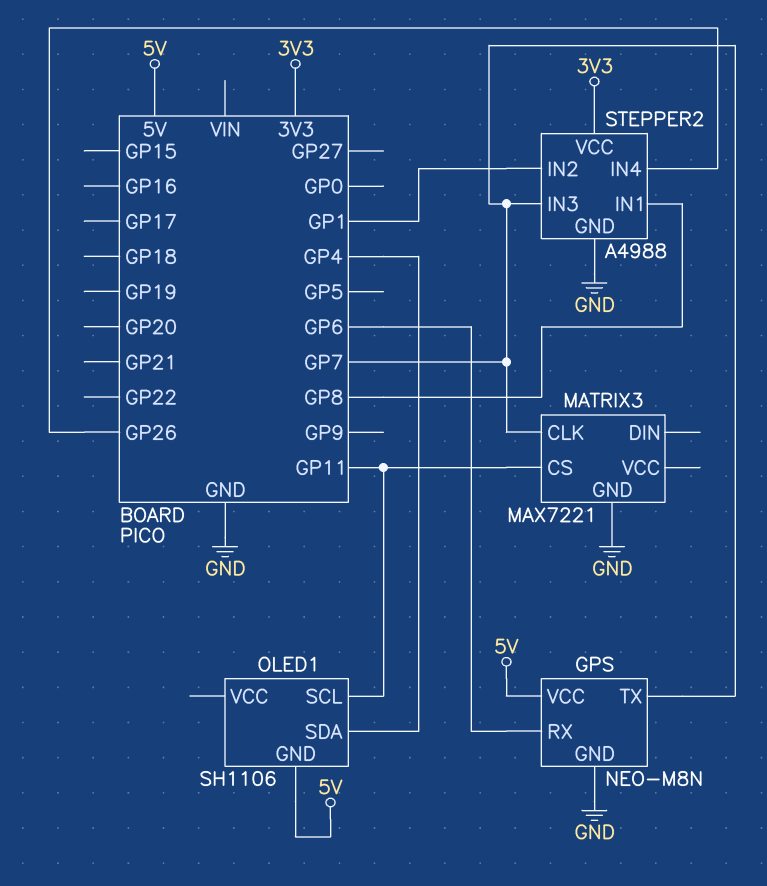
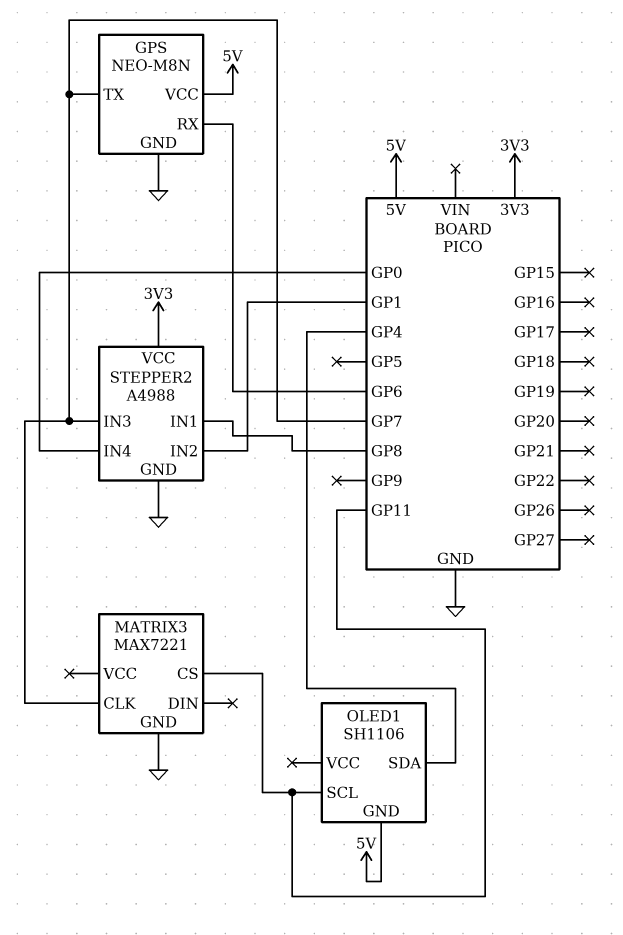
STEPPER2 pin IN4: GP26 -> GP0

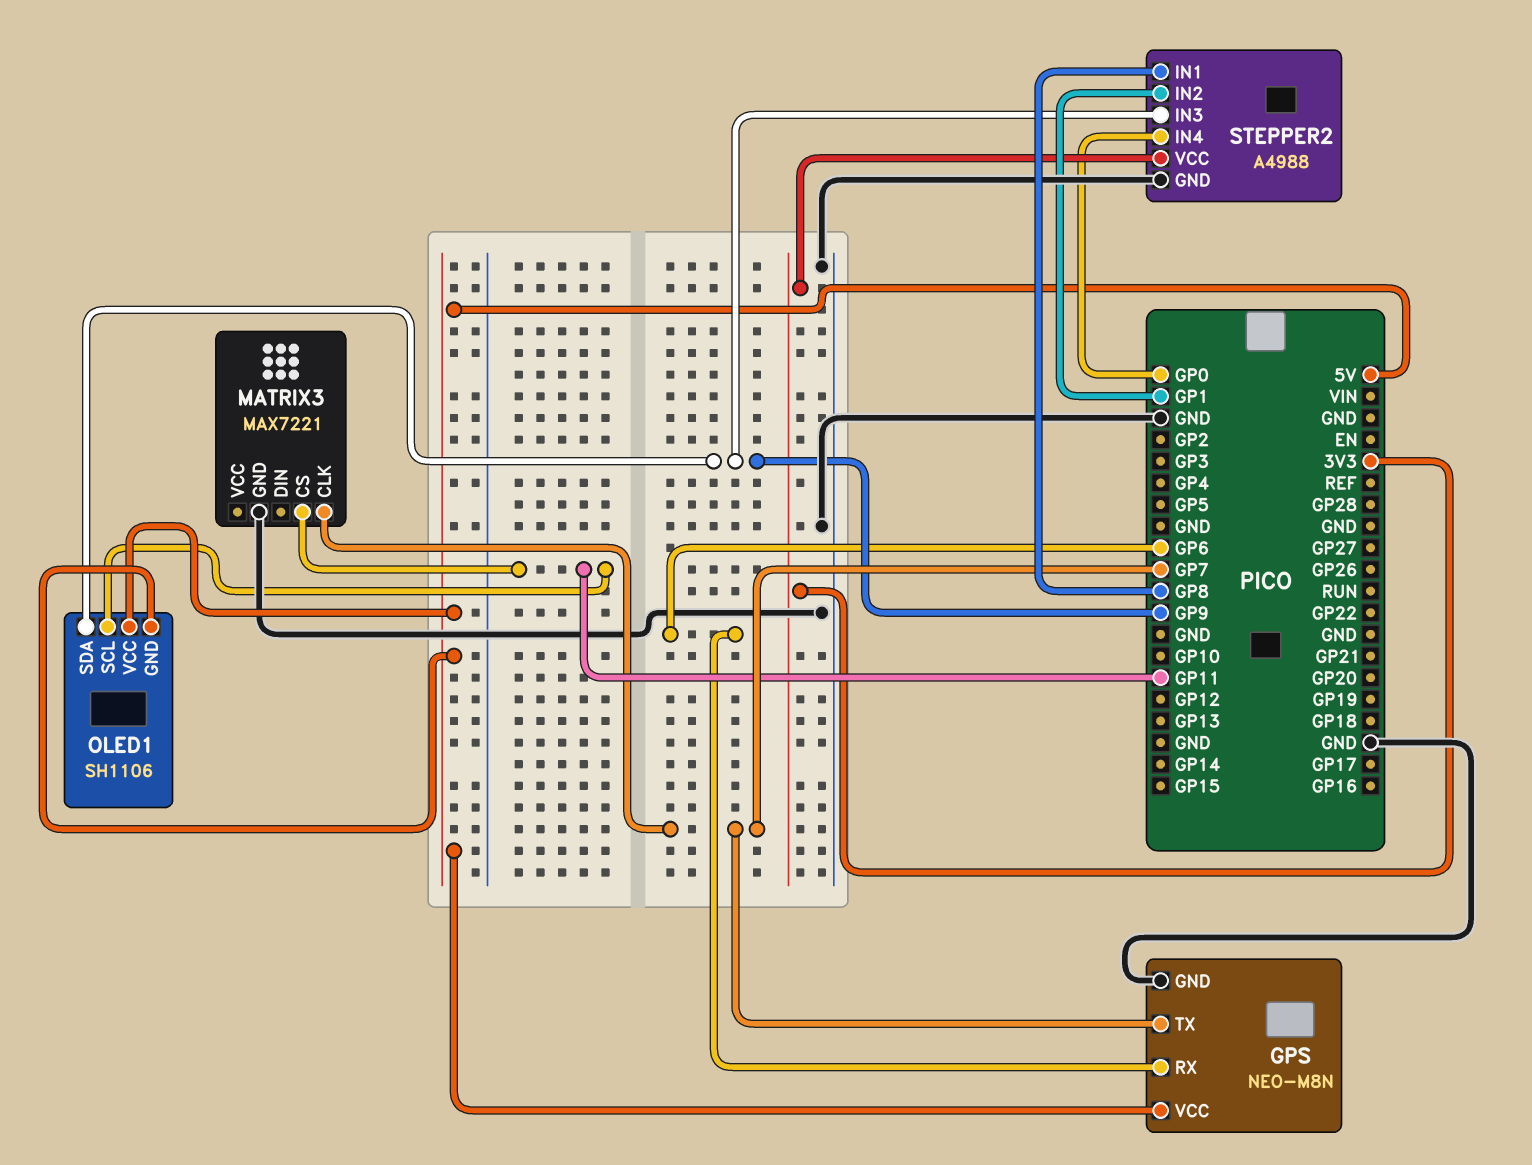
OLED1 pin SDA: GP4 -> GP9
OLED1 pin VCC: none -> 5V
STEPPER2 pin IN3: GP7 -> GP9

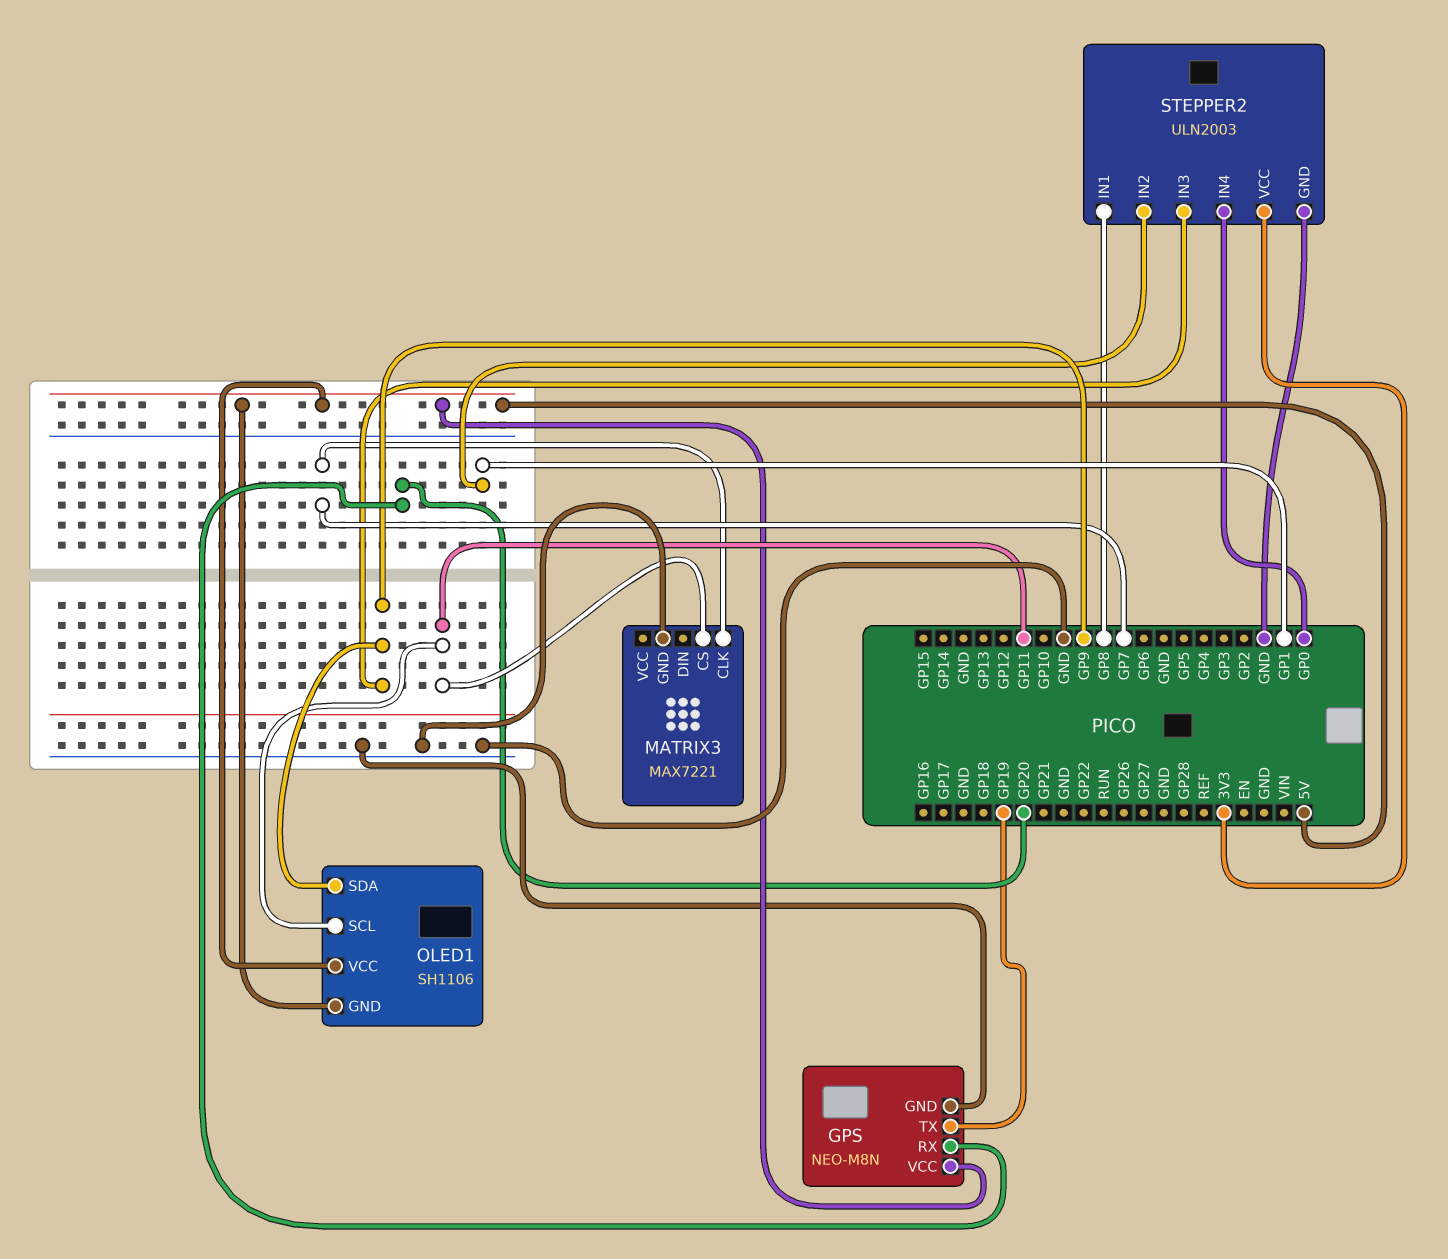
GPS pin RX: GP6 -> GP20
GPS pin TX: GP7 -> GP19
STEPPER2: A4988 -> ULN2003

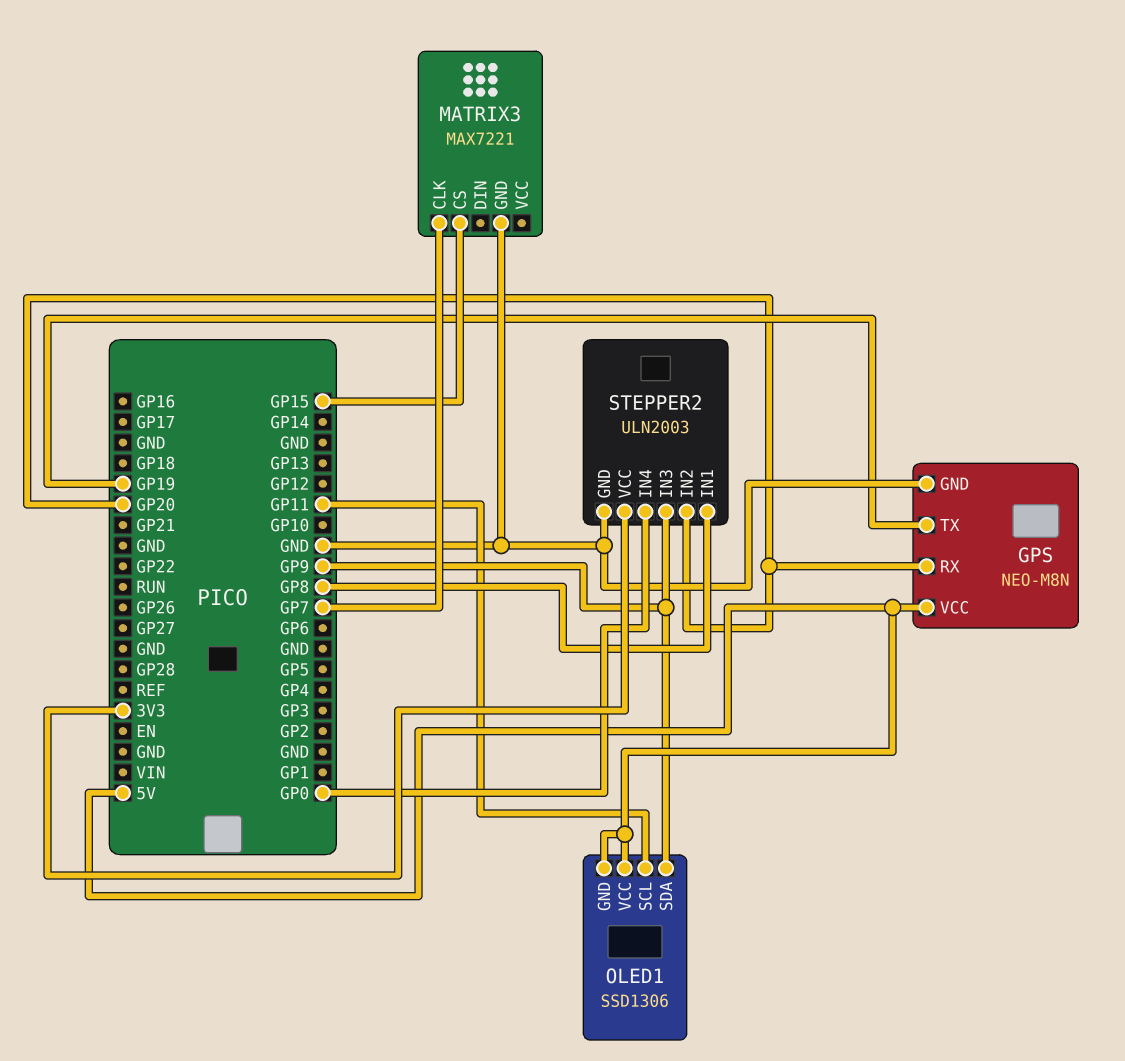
MATRIX3 pin CS: GP11 -> GP15
OLED1: SH1106 -> SSD1306
STEPPER2 pin IN2: GP1 -> GP20

